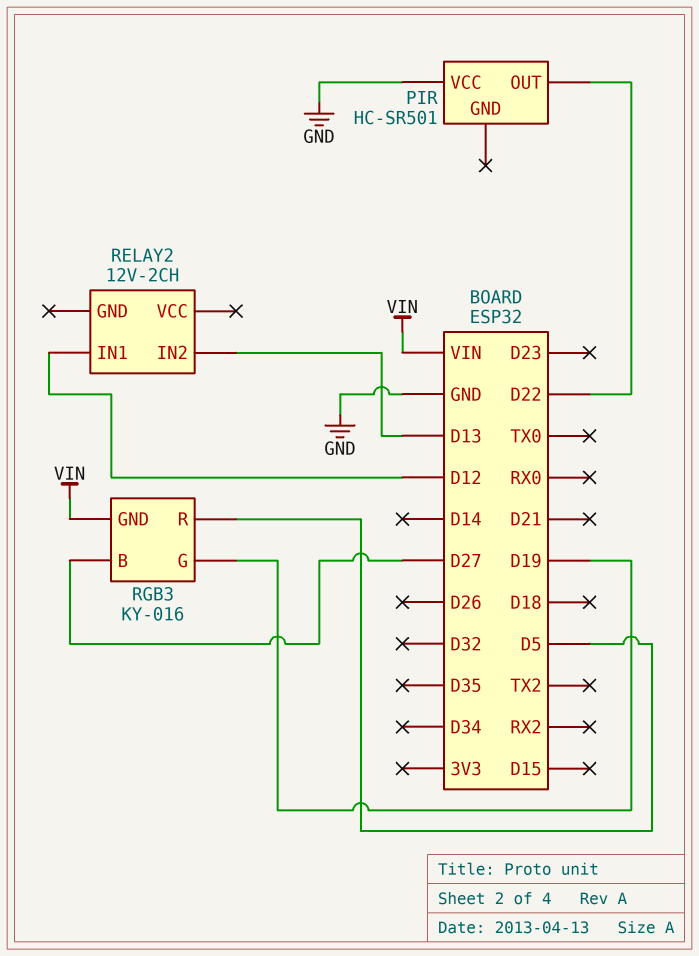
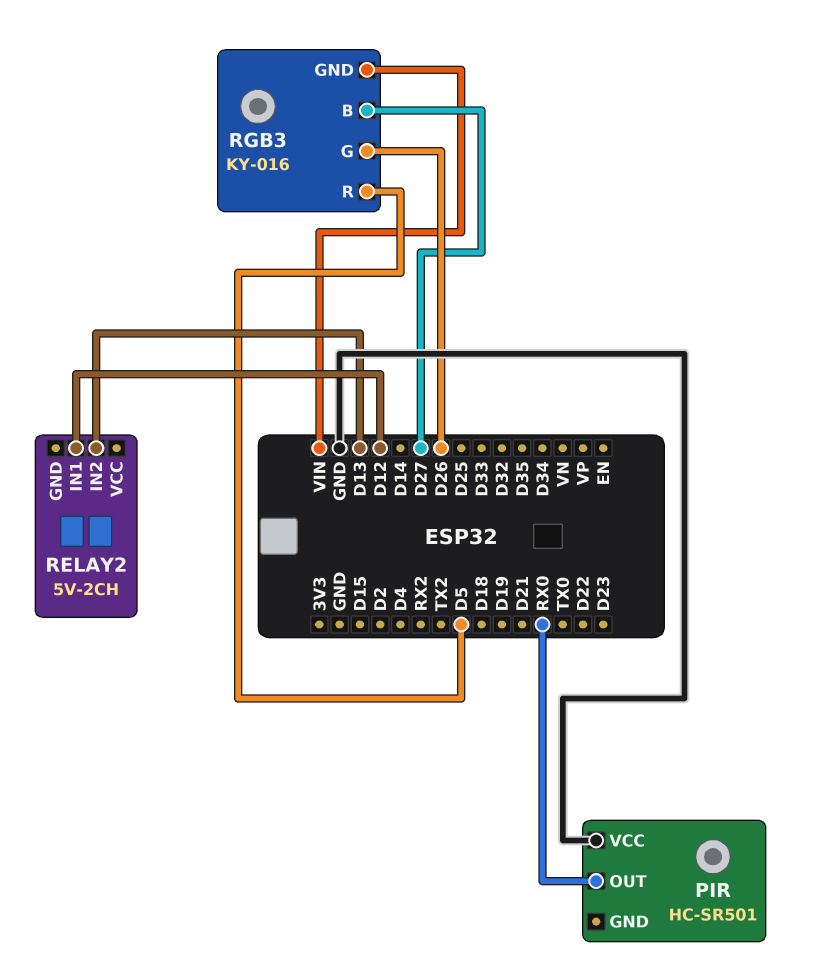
PIR pin OUT: D22 -> RX0
RELAY2: 12V-2CH -> 5V-2CH
RGB3 pin G: D19 -> D26

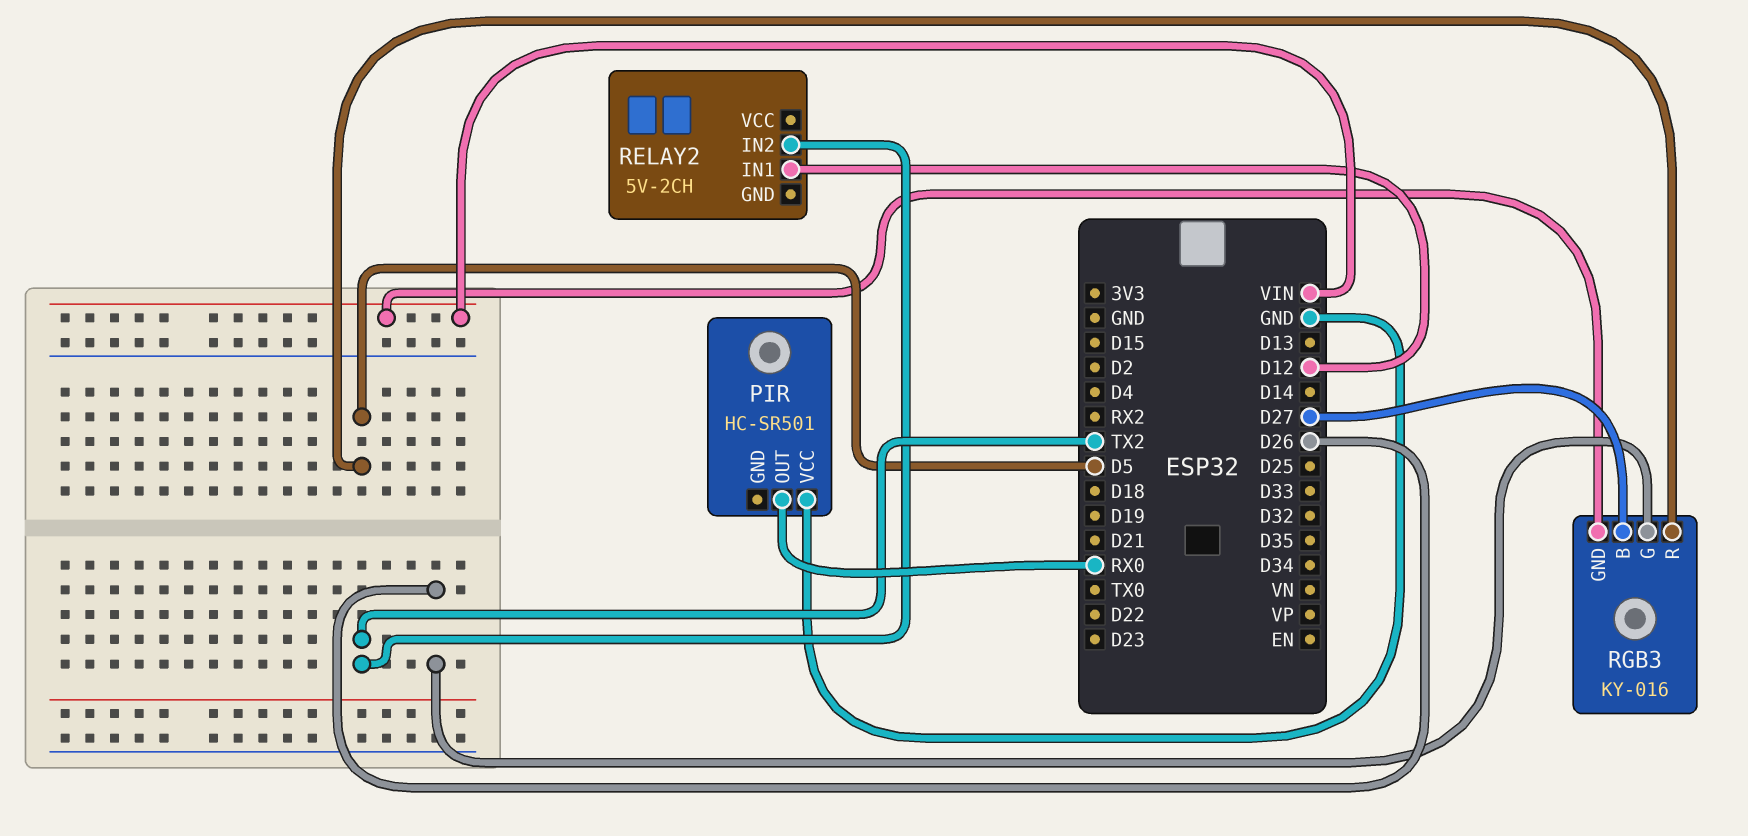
RELAY2 pin IN2: D13 -> TX2

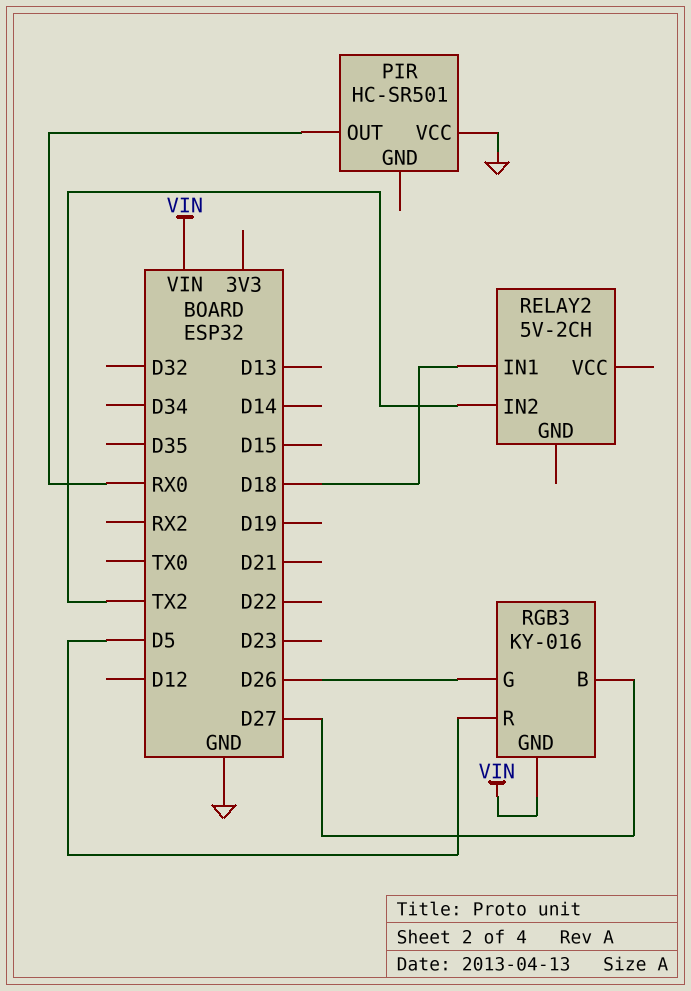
RELAY2 pin IN1: D12 -> D18

